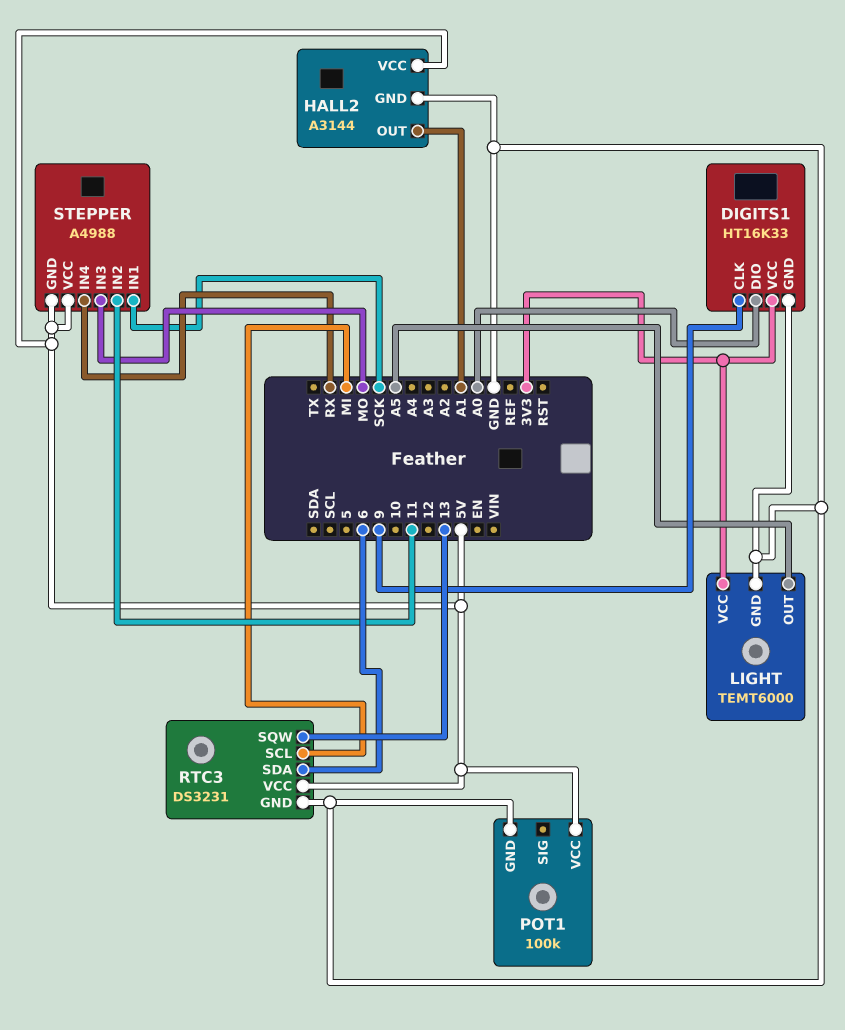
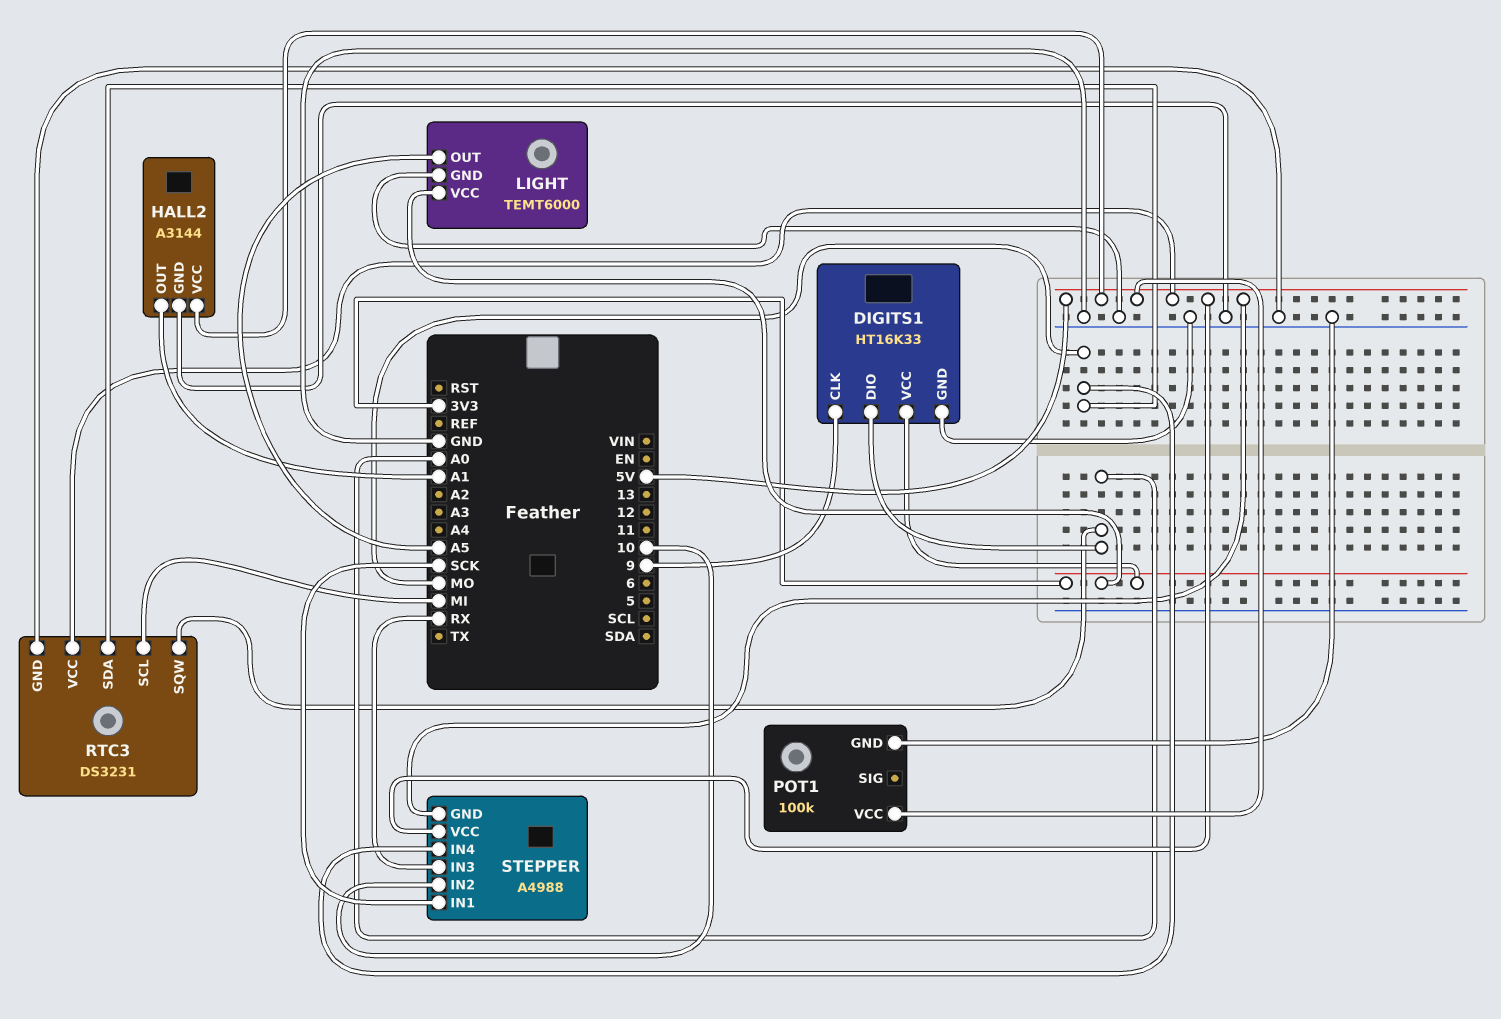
RTC3 pin SDA: 6 -> MO
RTC3 pin SQW: 13 -> A0
STEPPER pin IN2: 11 -> 10
STEPPER pin IN3: MO -> RX
STEPPER pin IN4: RX -> MO

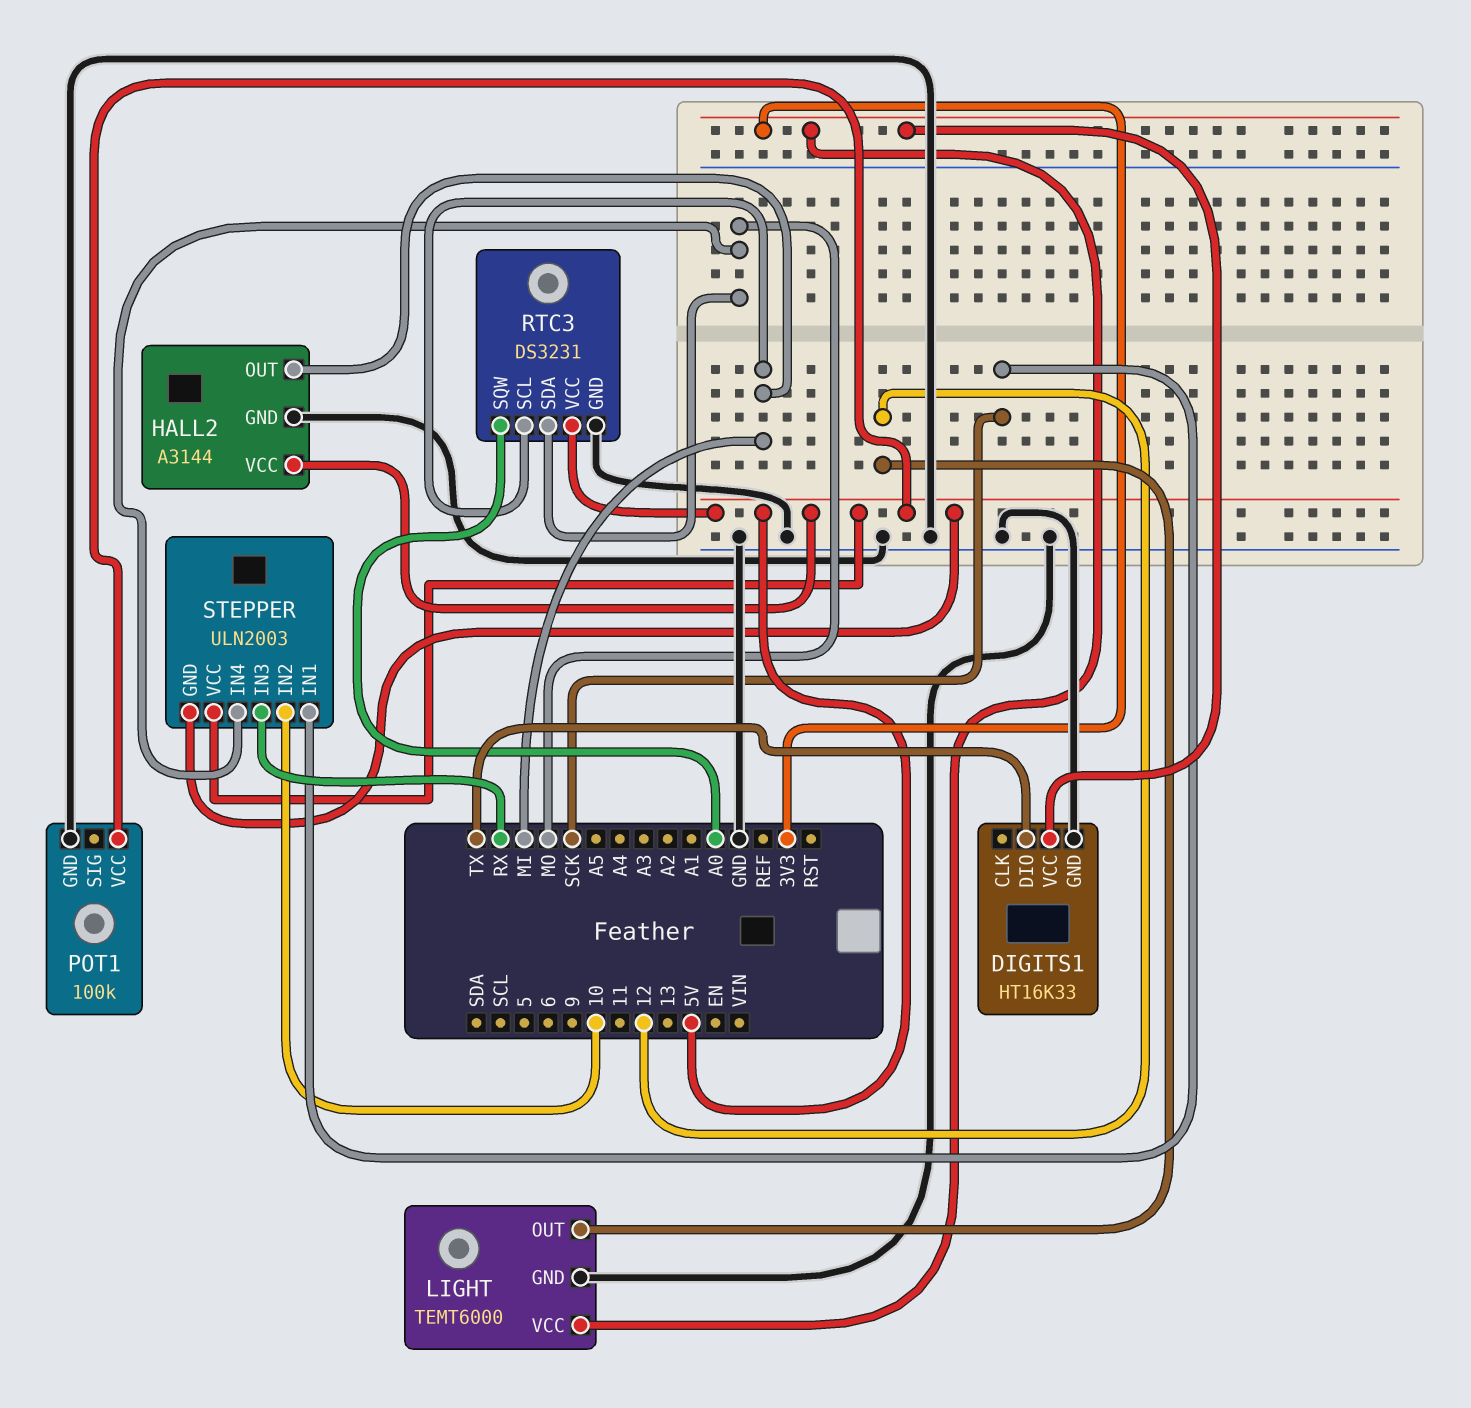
DIGITS1 pin CLK: 9 -> none
DIGITS1 pin DIO: A0 -> TX
HALL2 pin OUT: A1 -> MI
LIGHT pin OUT: A5 -> 12
STEPPER: A4988 -> ULN2003

